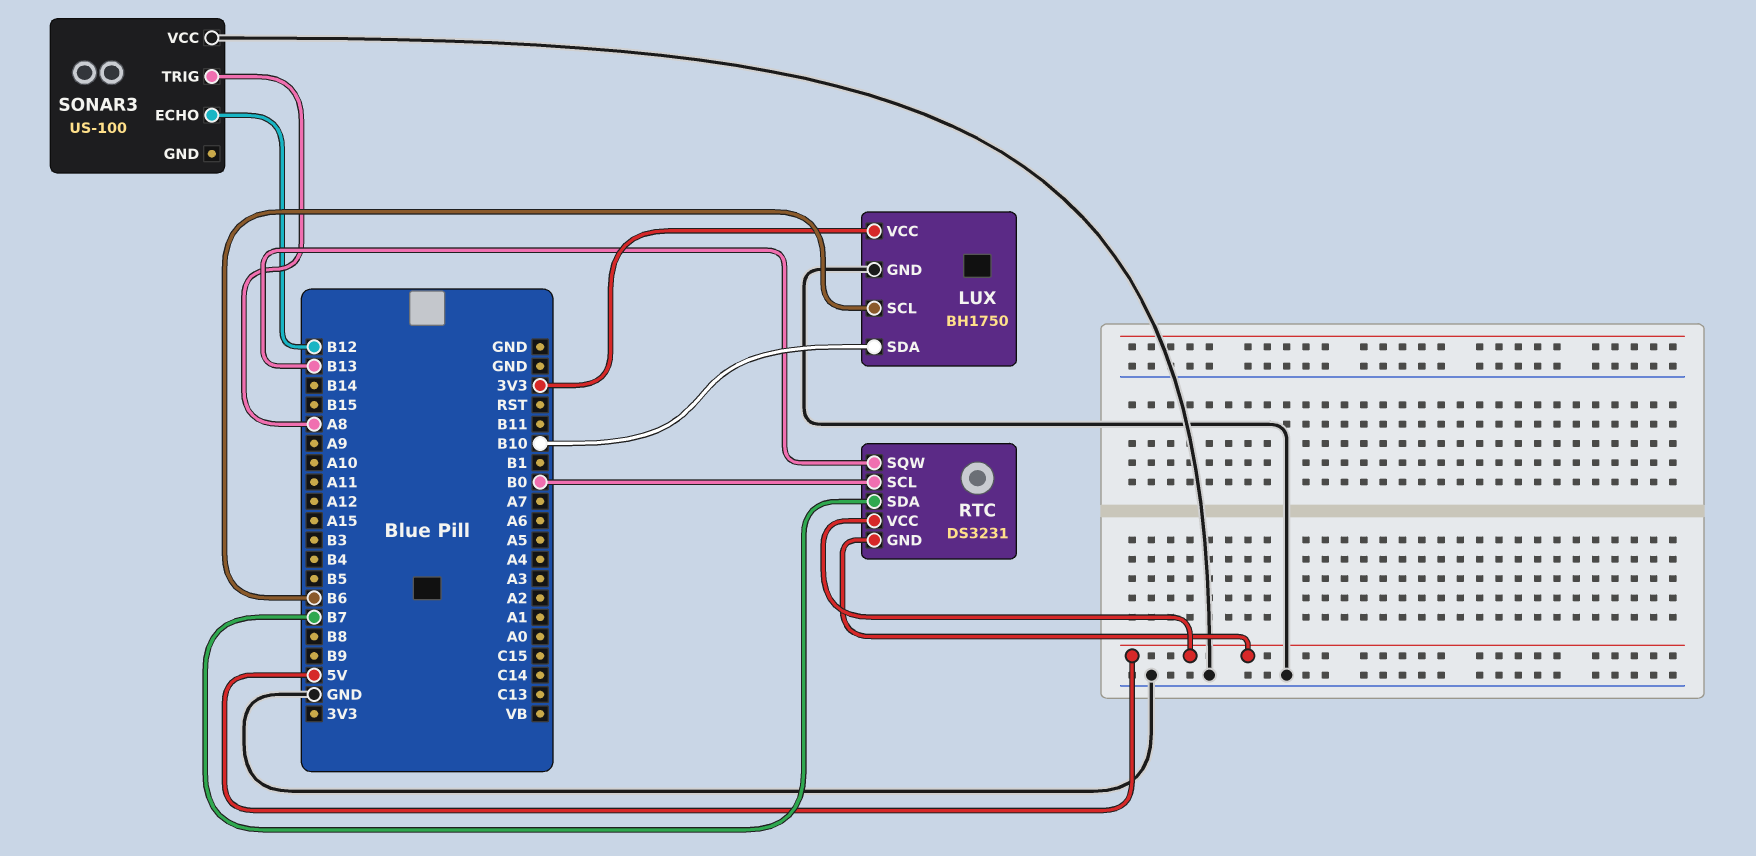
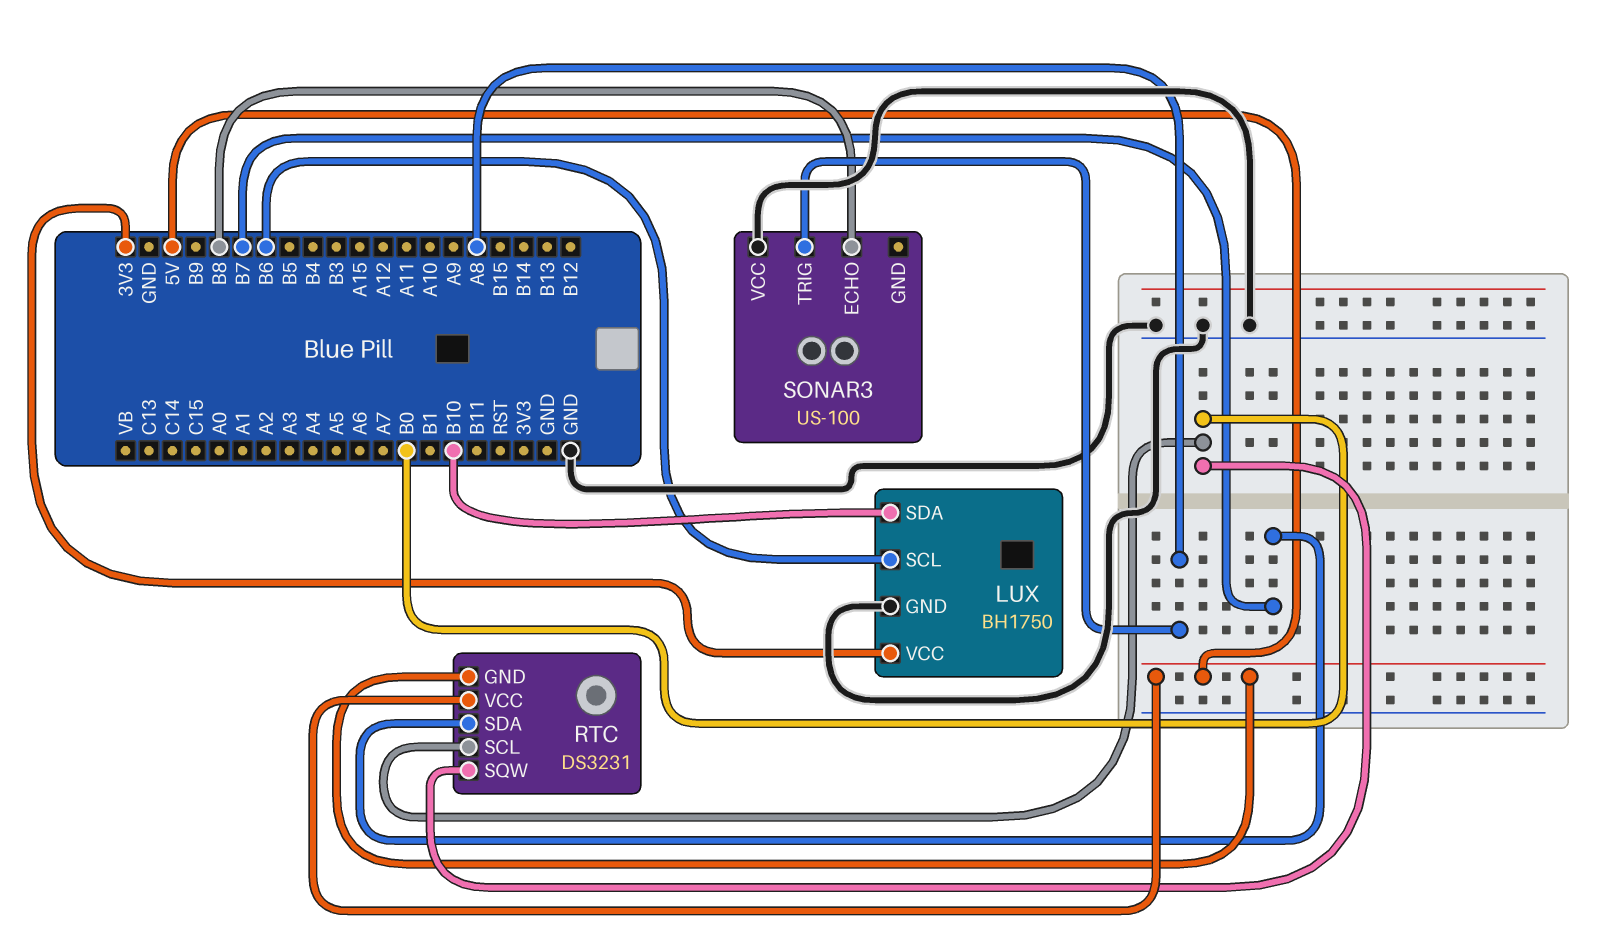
RTC pin SQW: B13 -> B0
SONAR3 pin ECHO: B12 -> B8

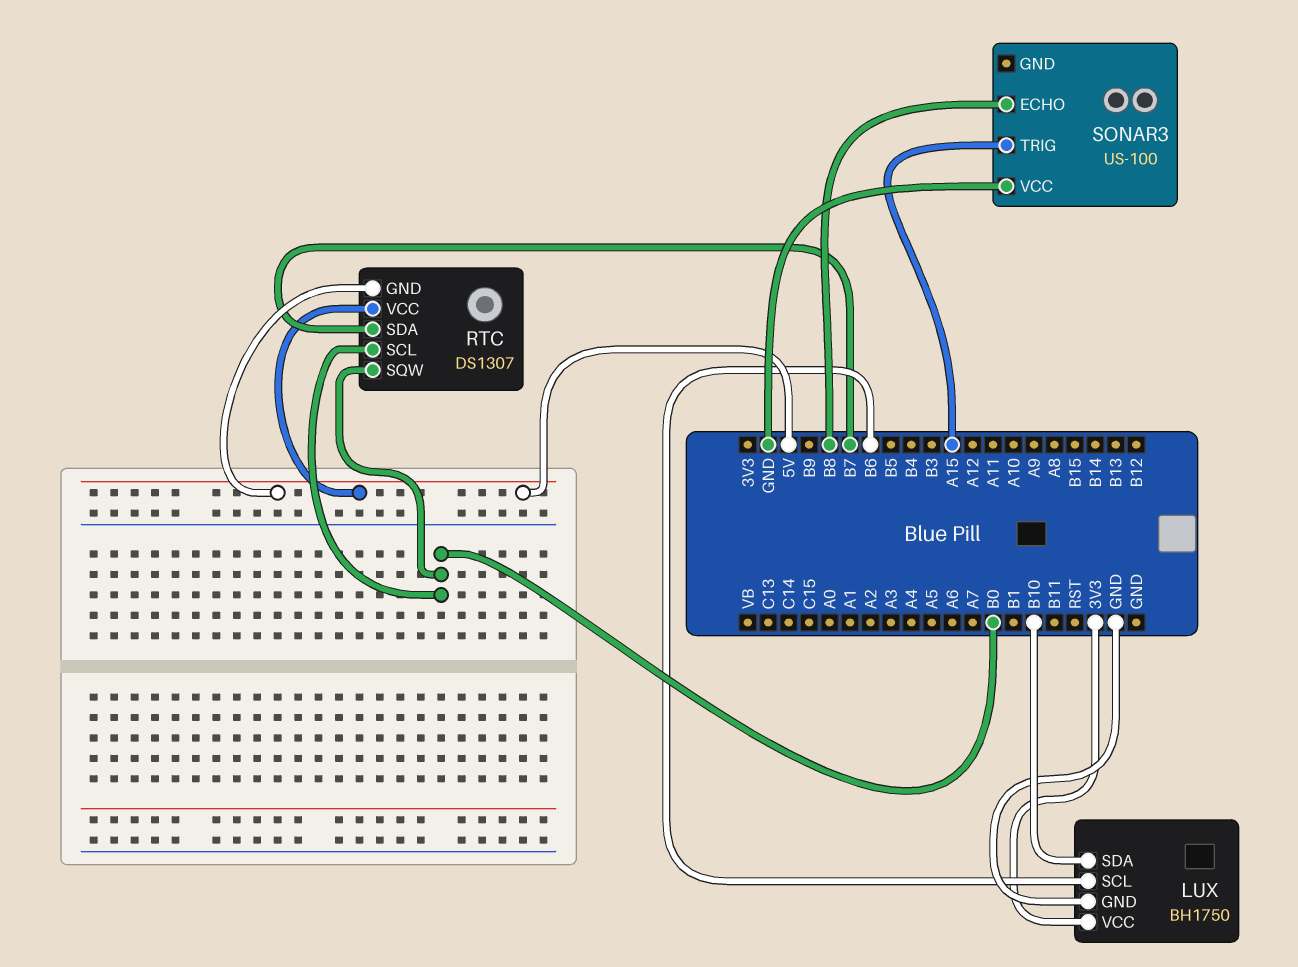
RTC: DS3231 -> DS1307
SONAR3 pin TRIG: A8 -> A15

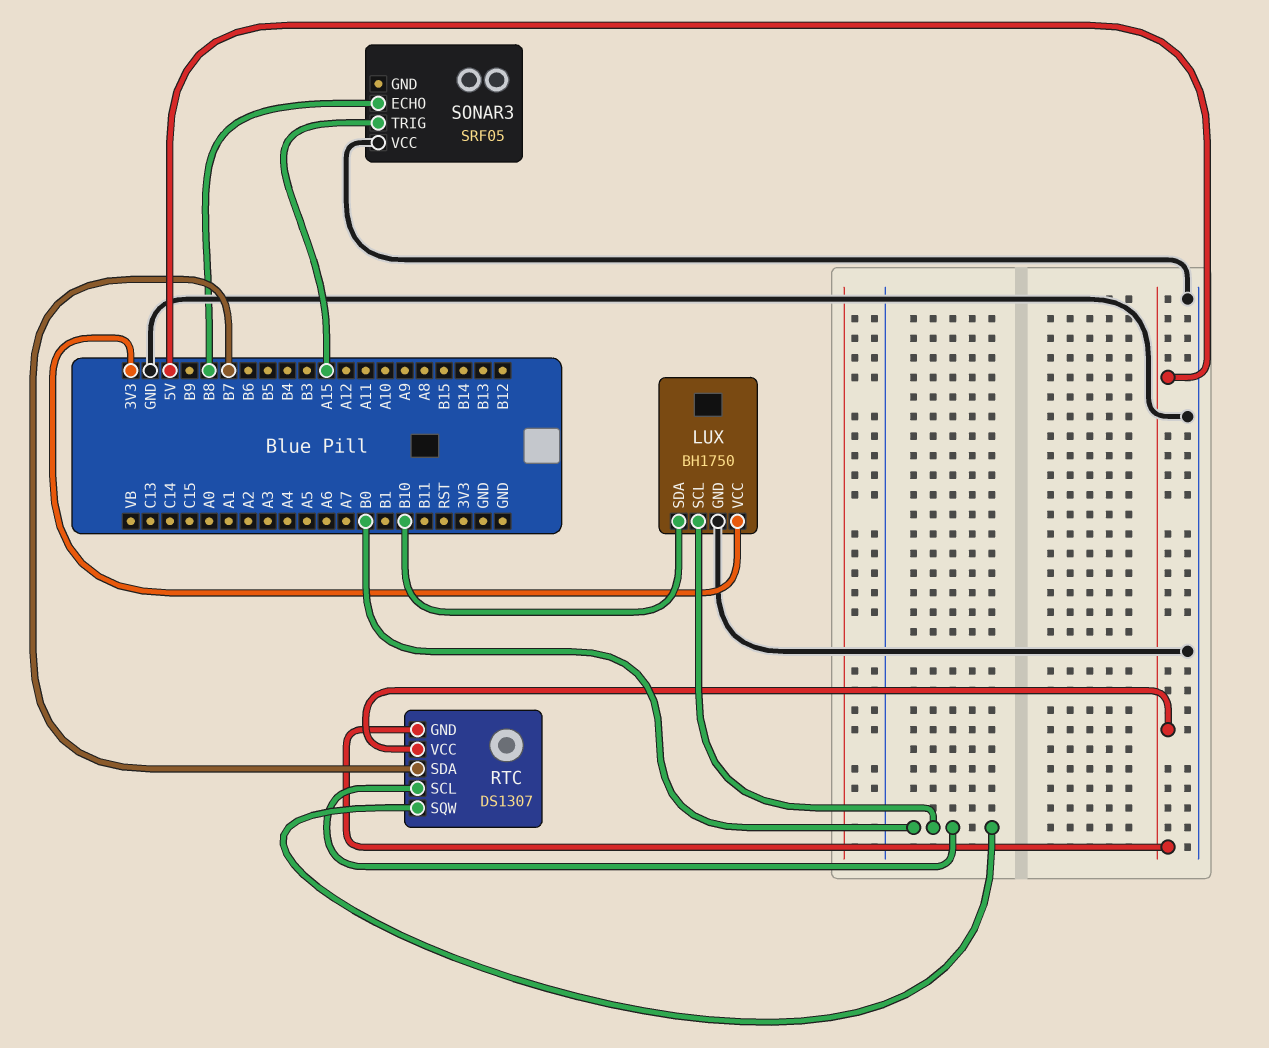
LUX pin SCL: B6 -> B0
SONAR3: US-100 -> SRF05

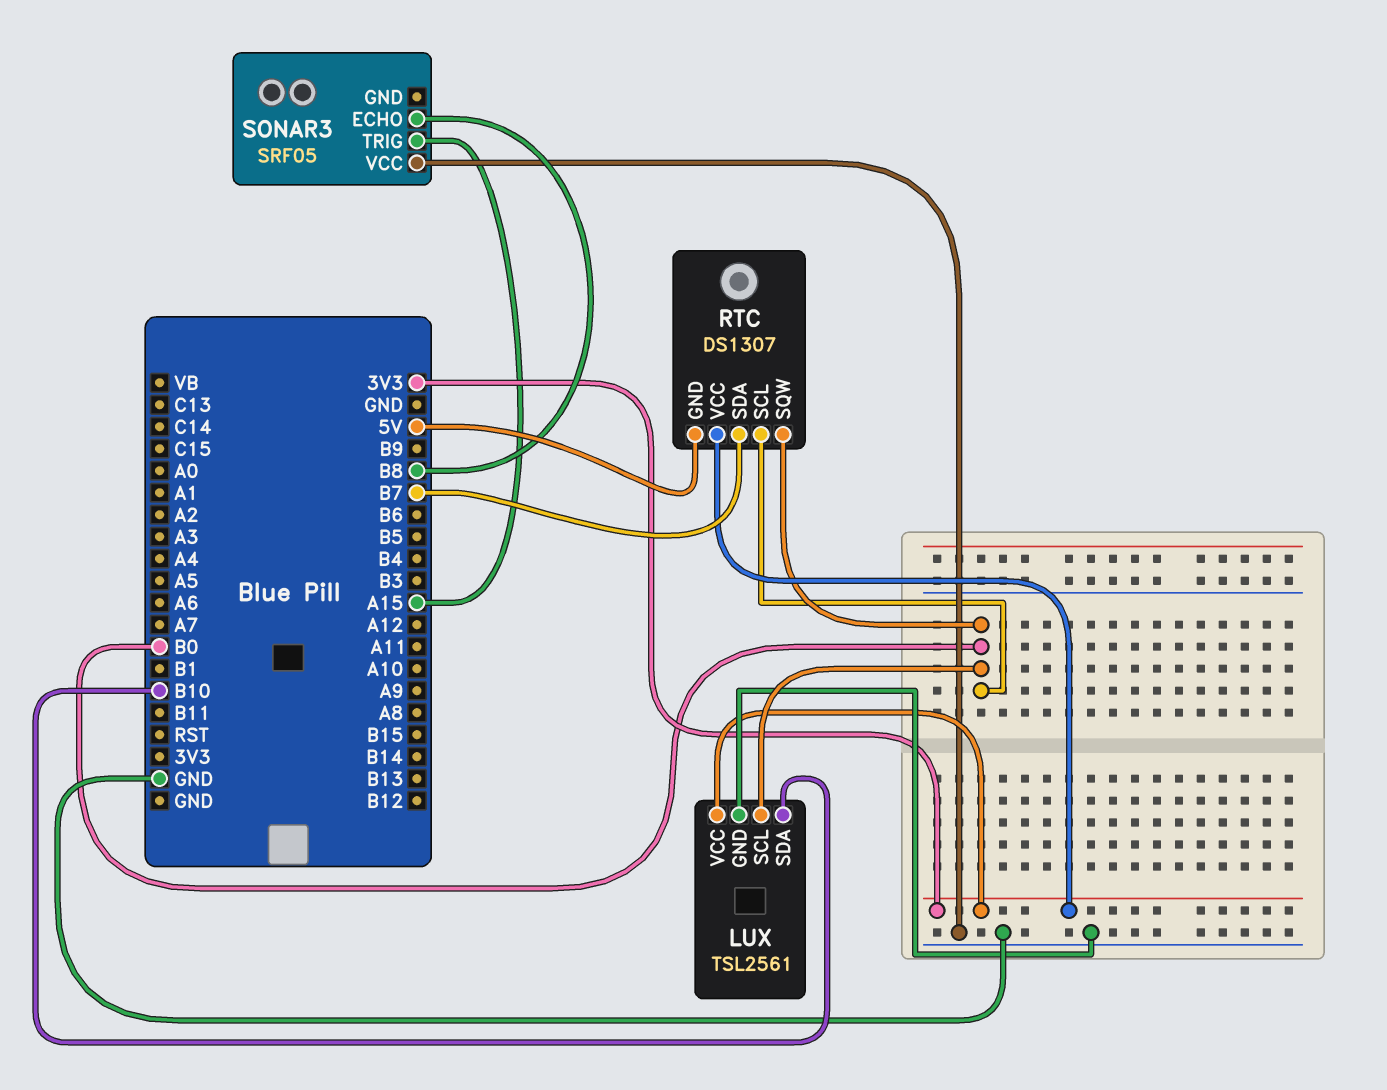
LUX: BH1750 -> TSL2561
RTC pin VCC: 5V -> 3V3

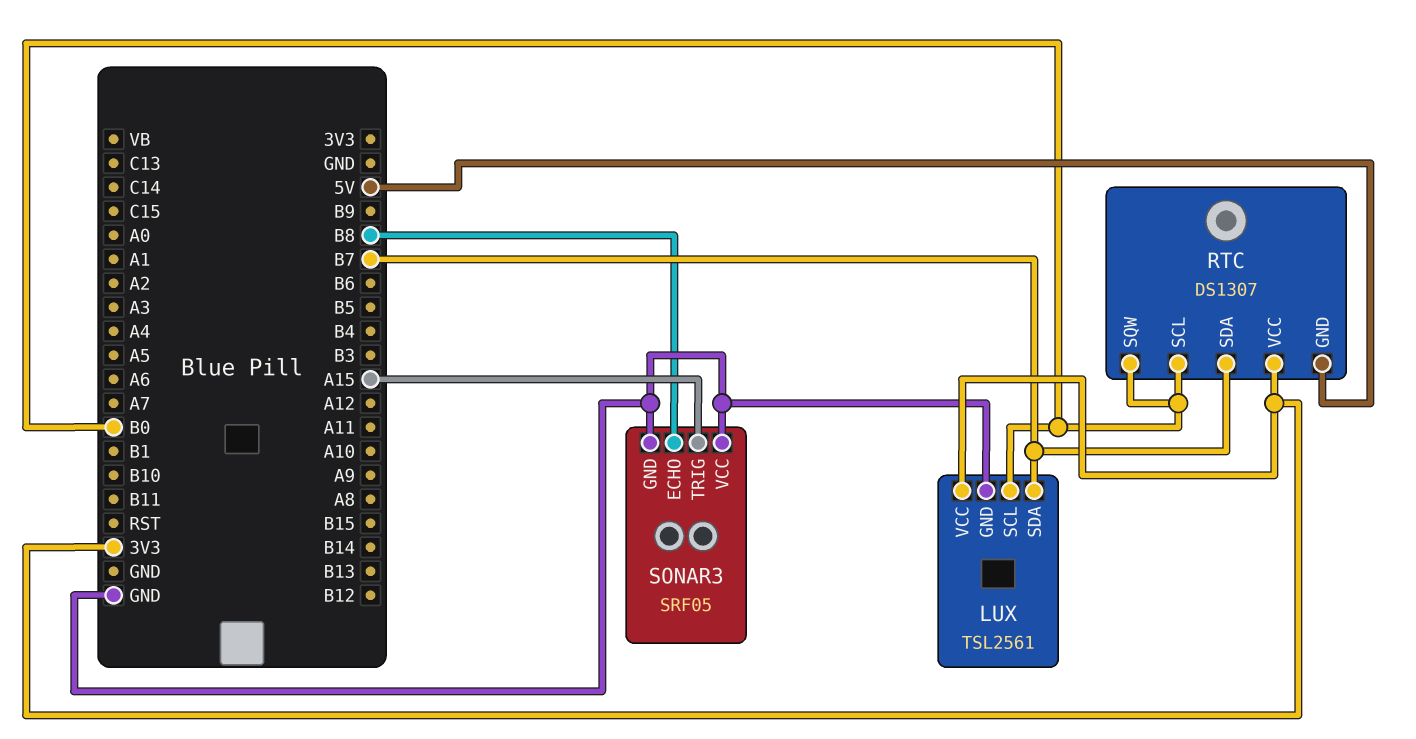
LUX pin SDA: B10 -> B7
SONAR3 pin GND: none -> GND

